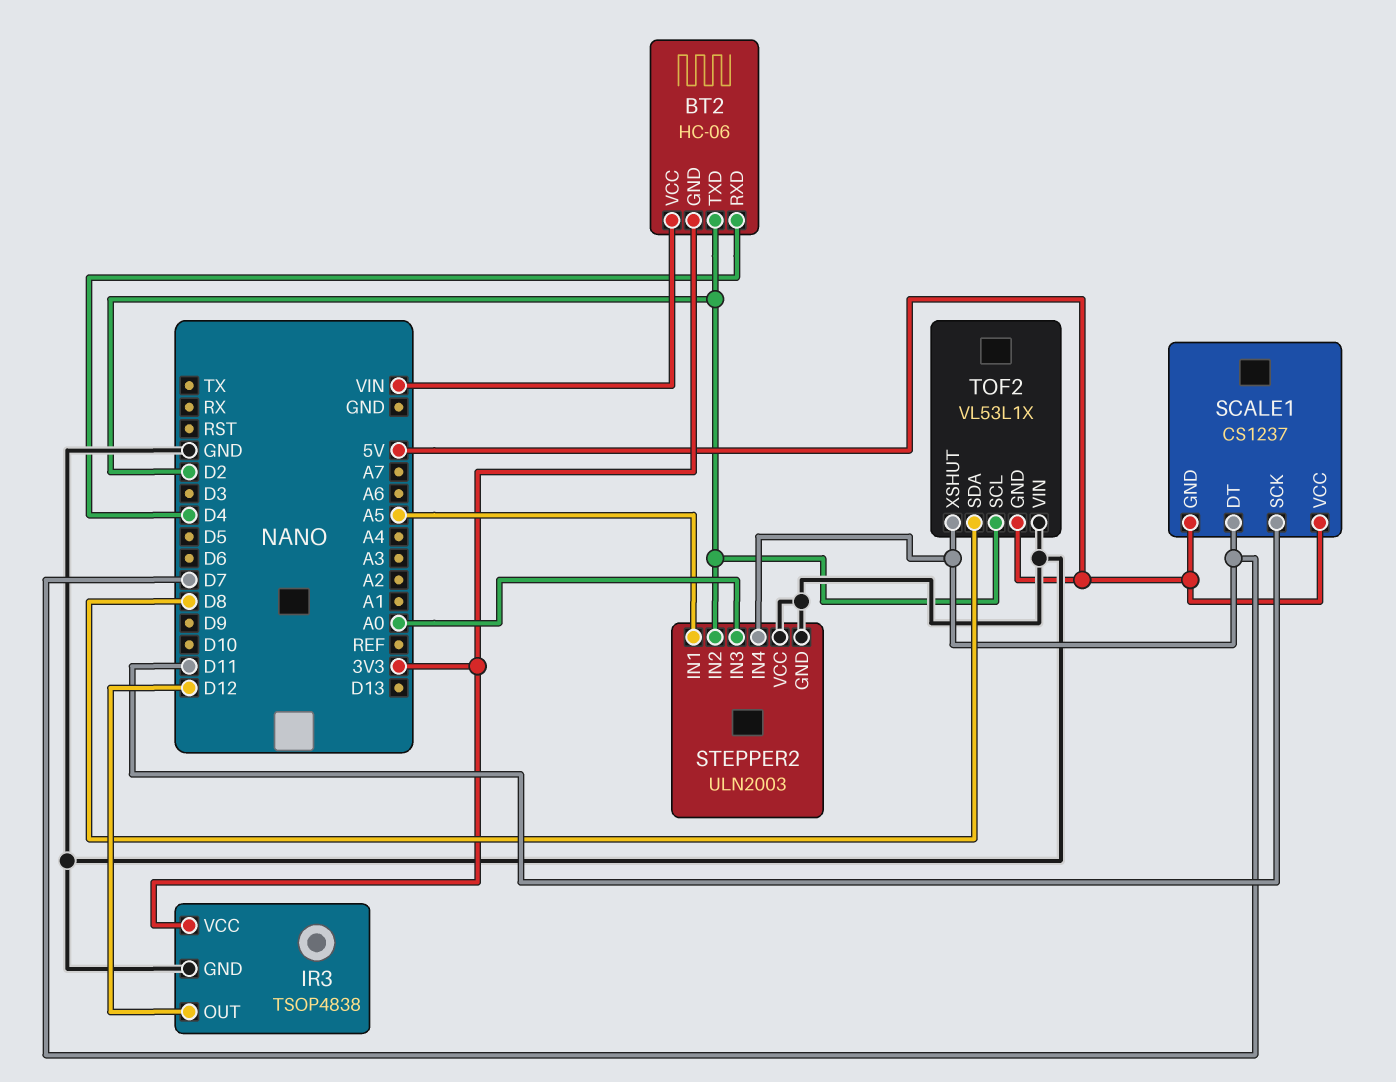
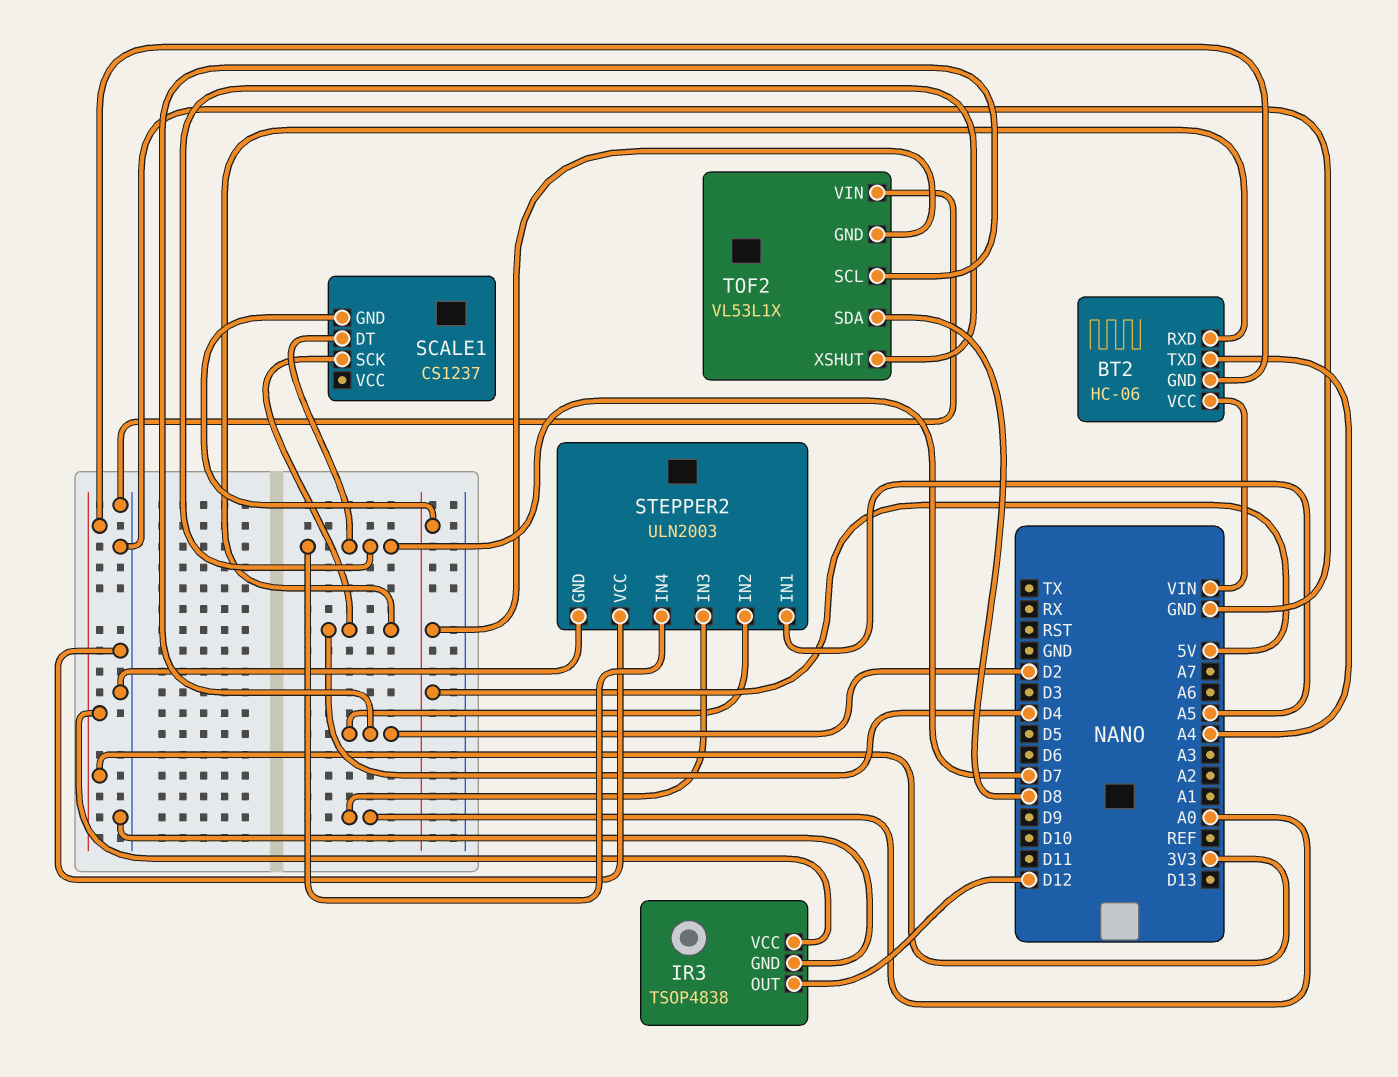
BT2 pin TXD: D2 -> A4
SCALE1 pin SCK: D11 -> D4
SCALE1 pin VCC: 5V -> none

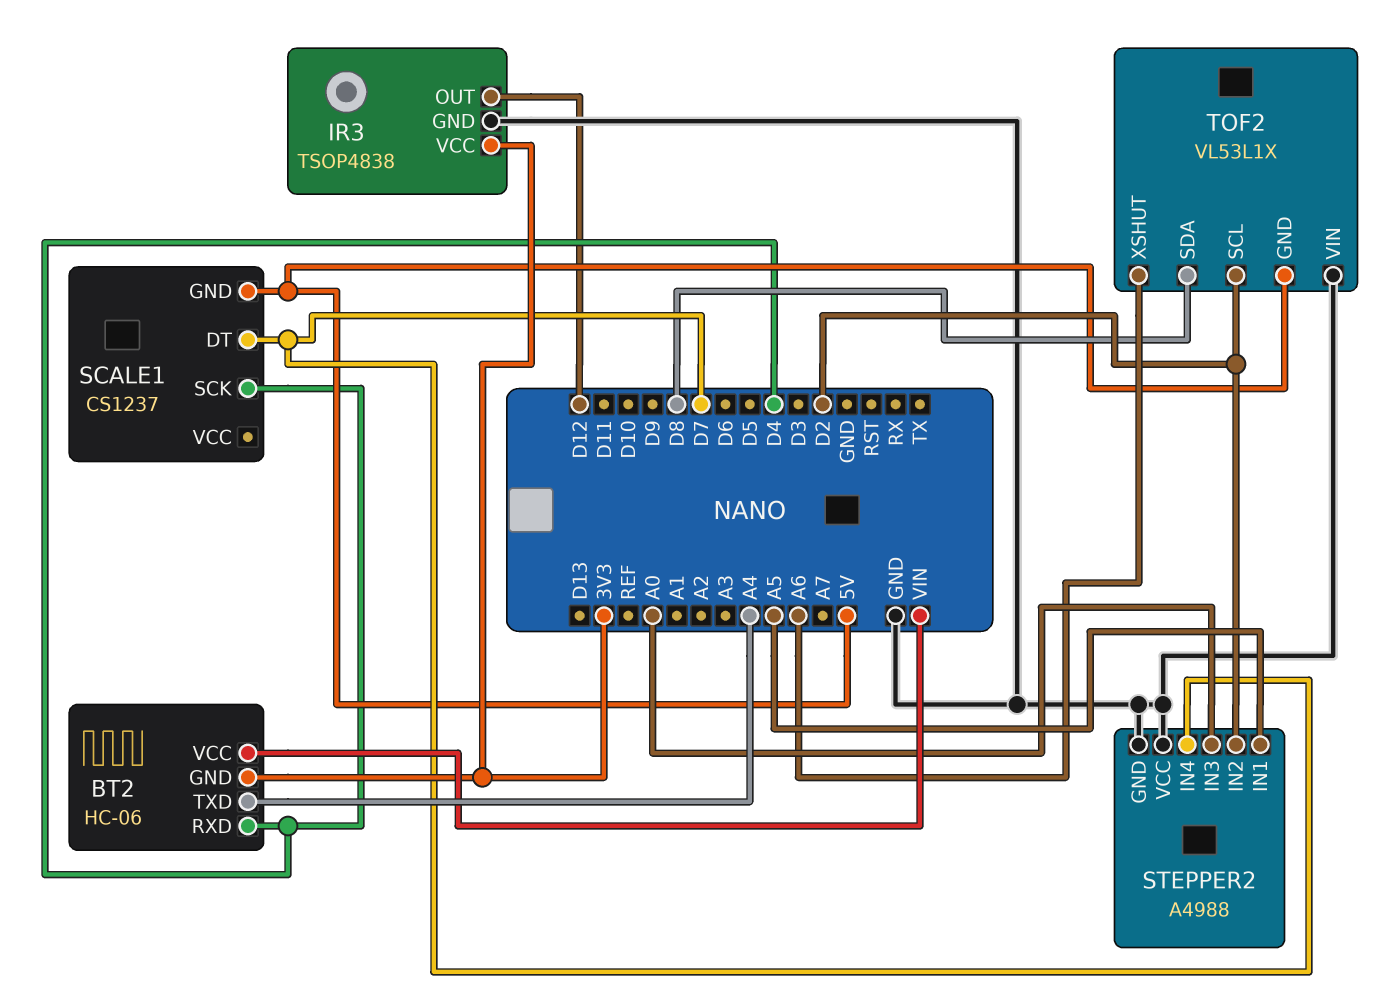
STEPPER2: ULN2003 -> A4988
TOF2 pin XSHUT: D7 -> A6

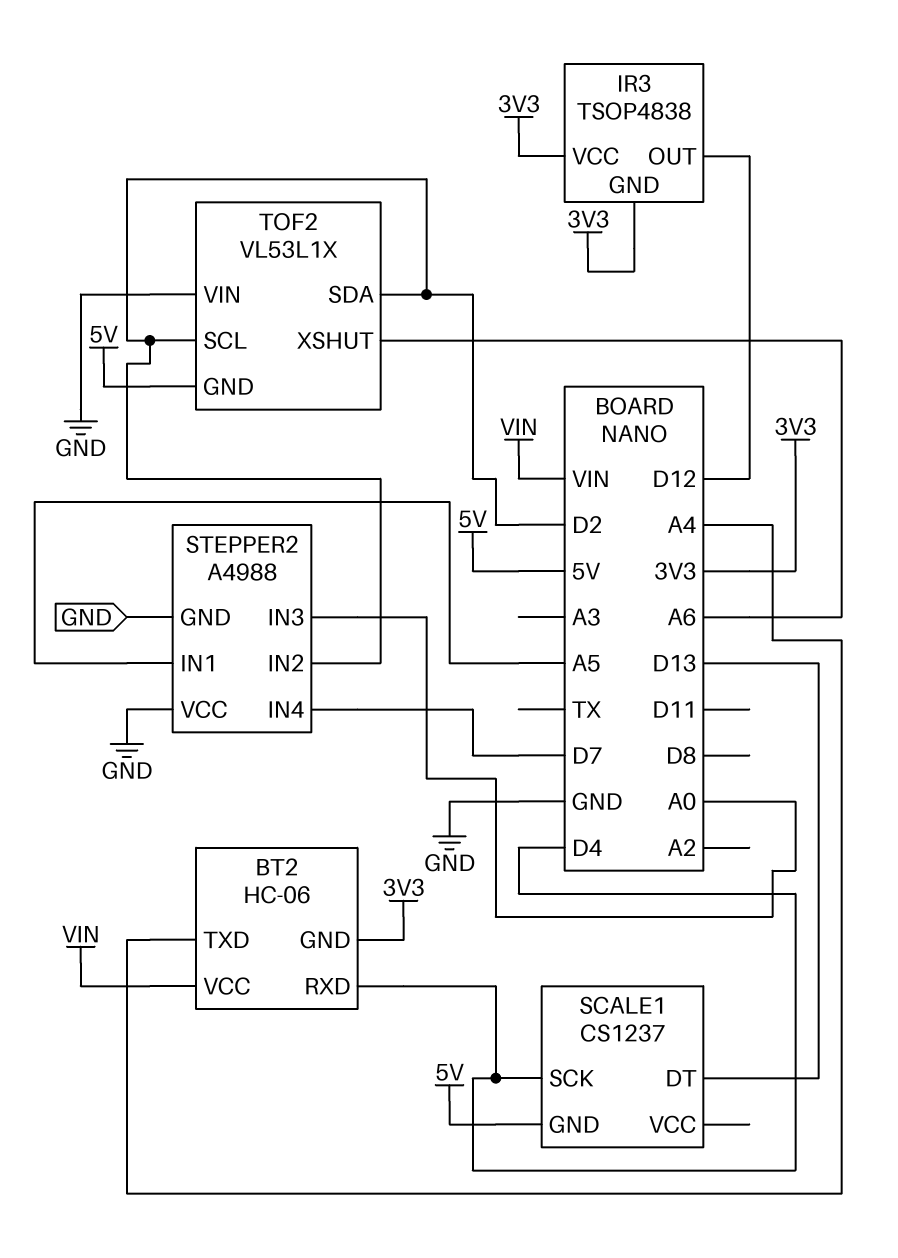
IR3 pin GND: GND -> 3V3
SCALE1 pin DT: D7 -> D13
TOF2 pin SDA: D8 -> D2

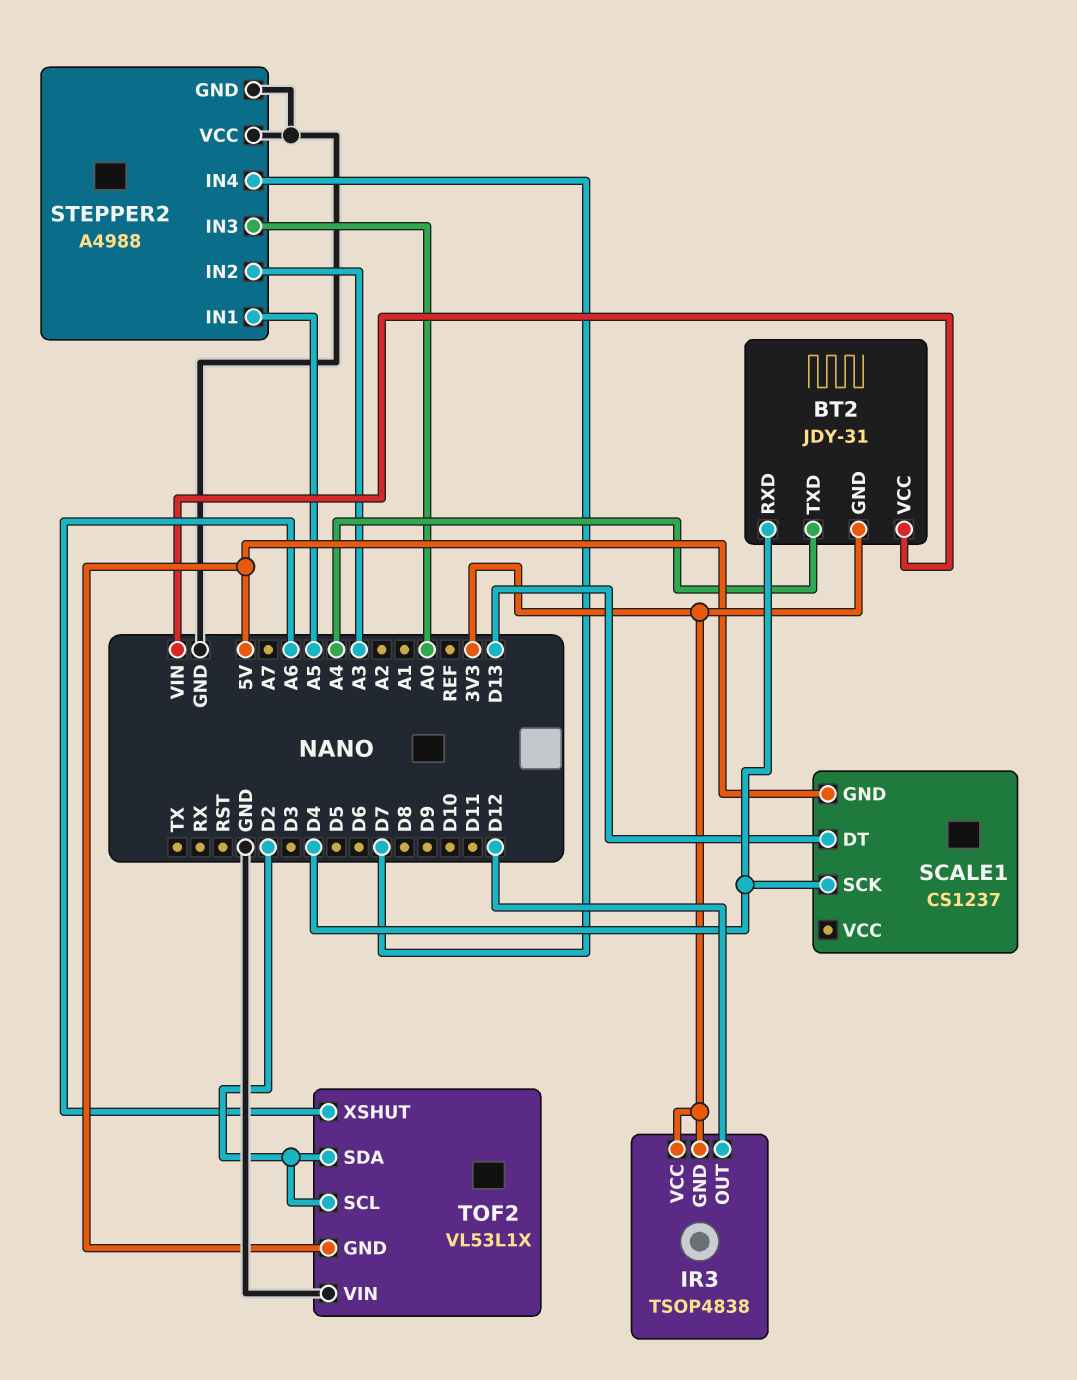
BT2: HC-06 -> JDY-31
STEPPER2 pin IN2: D2 -> A3

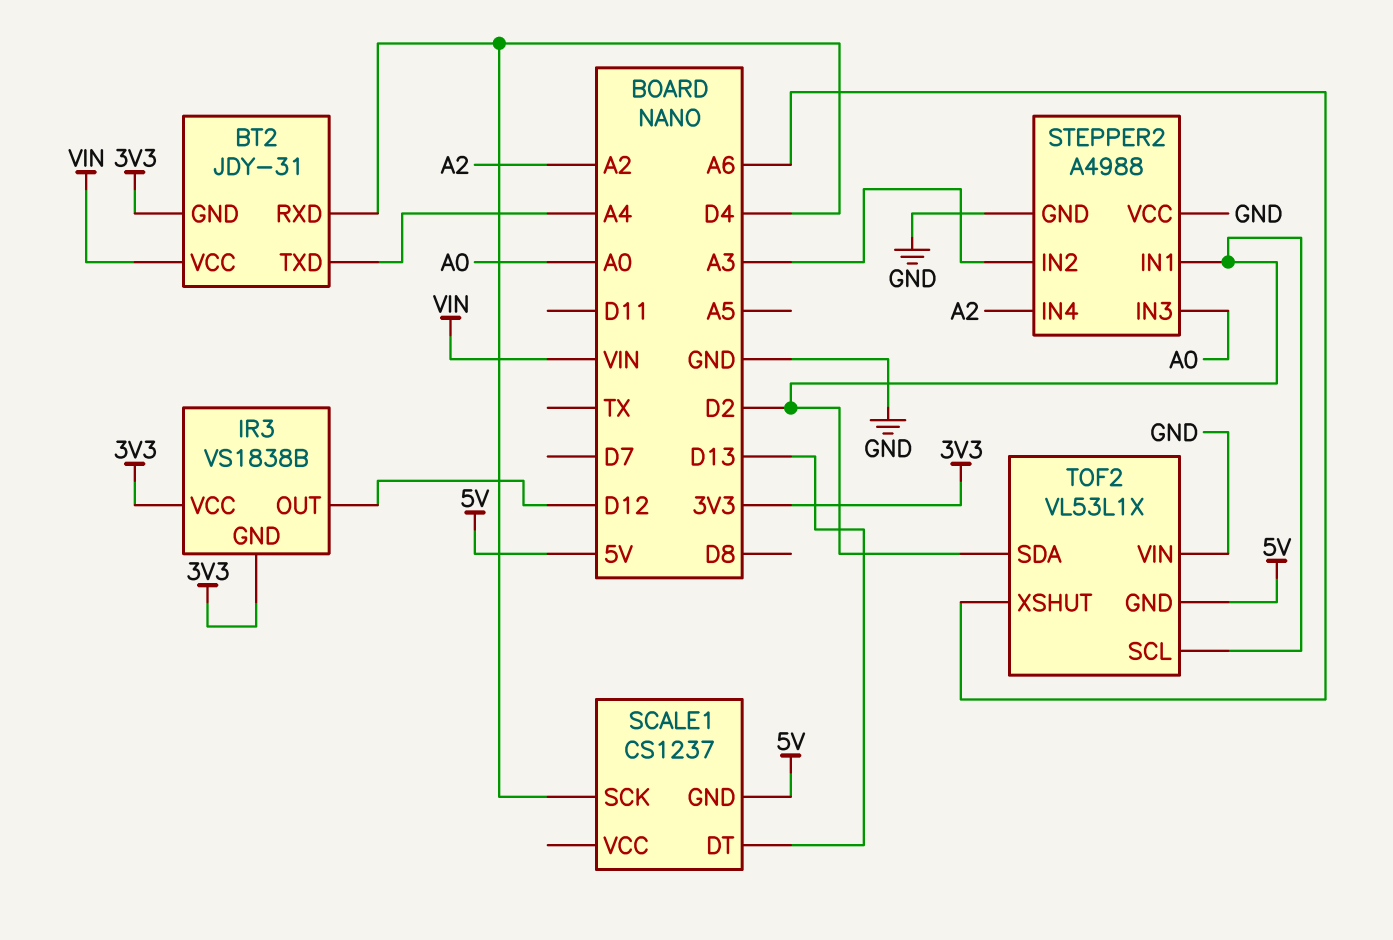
IR3: TSOP4838 -> VS1838B
STEPPER2 pin IN1: A5 -> D2
STEPPER2 pin IN4: D7 -> A2

